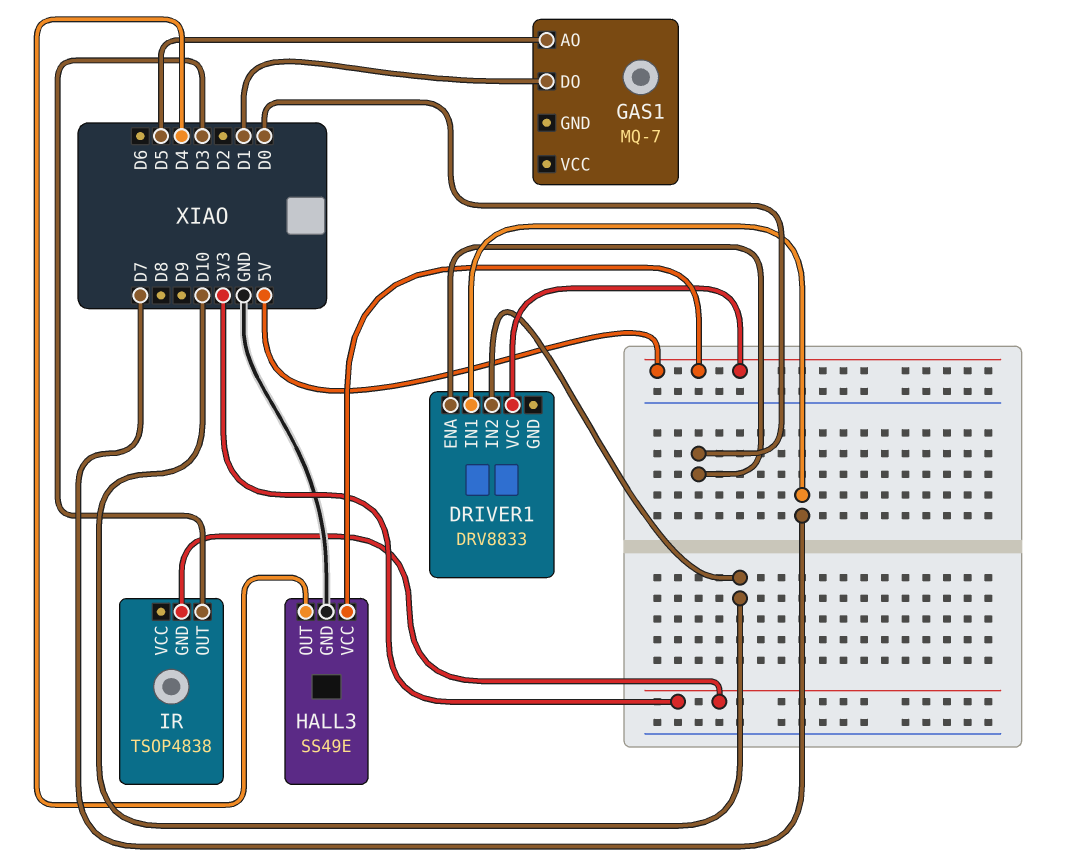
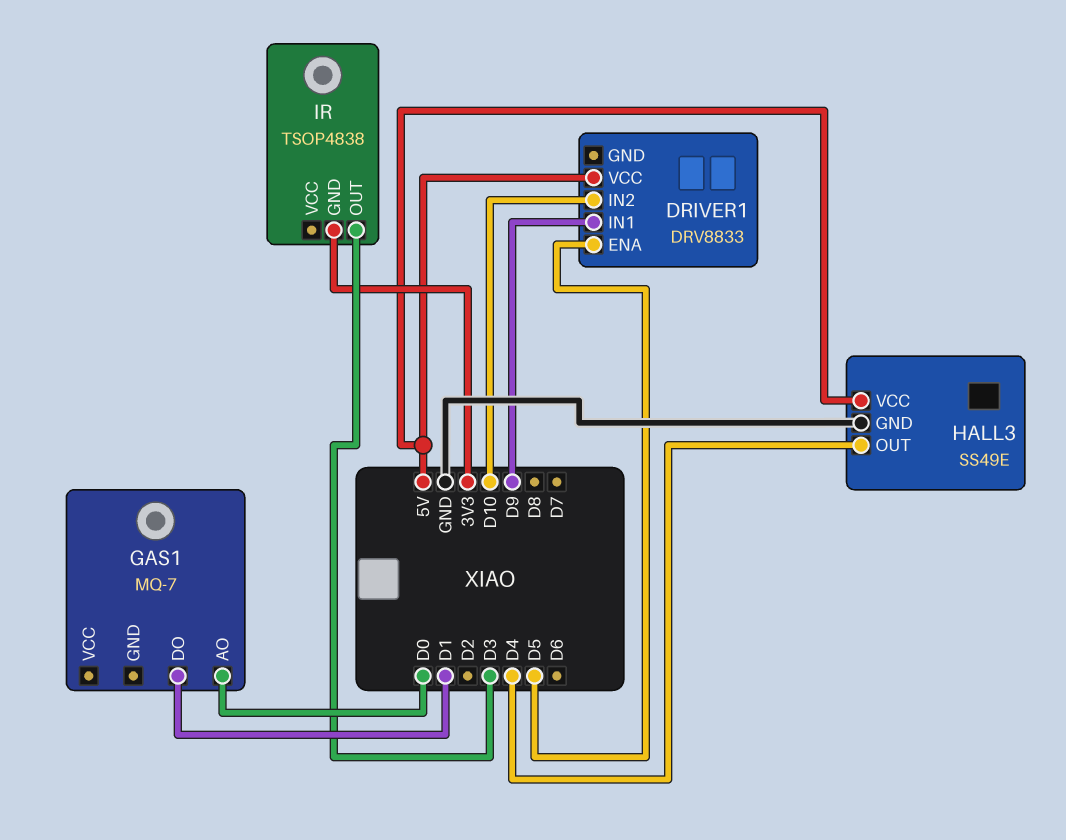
DRIVER1 pin ENA: D0 -> D5
DRIVER1 pin IN1: D7 -> D9
GAS1 pin AO: D5 -> D0

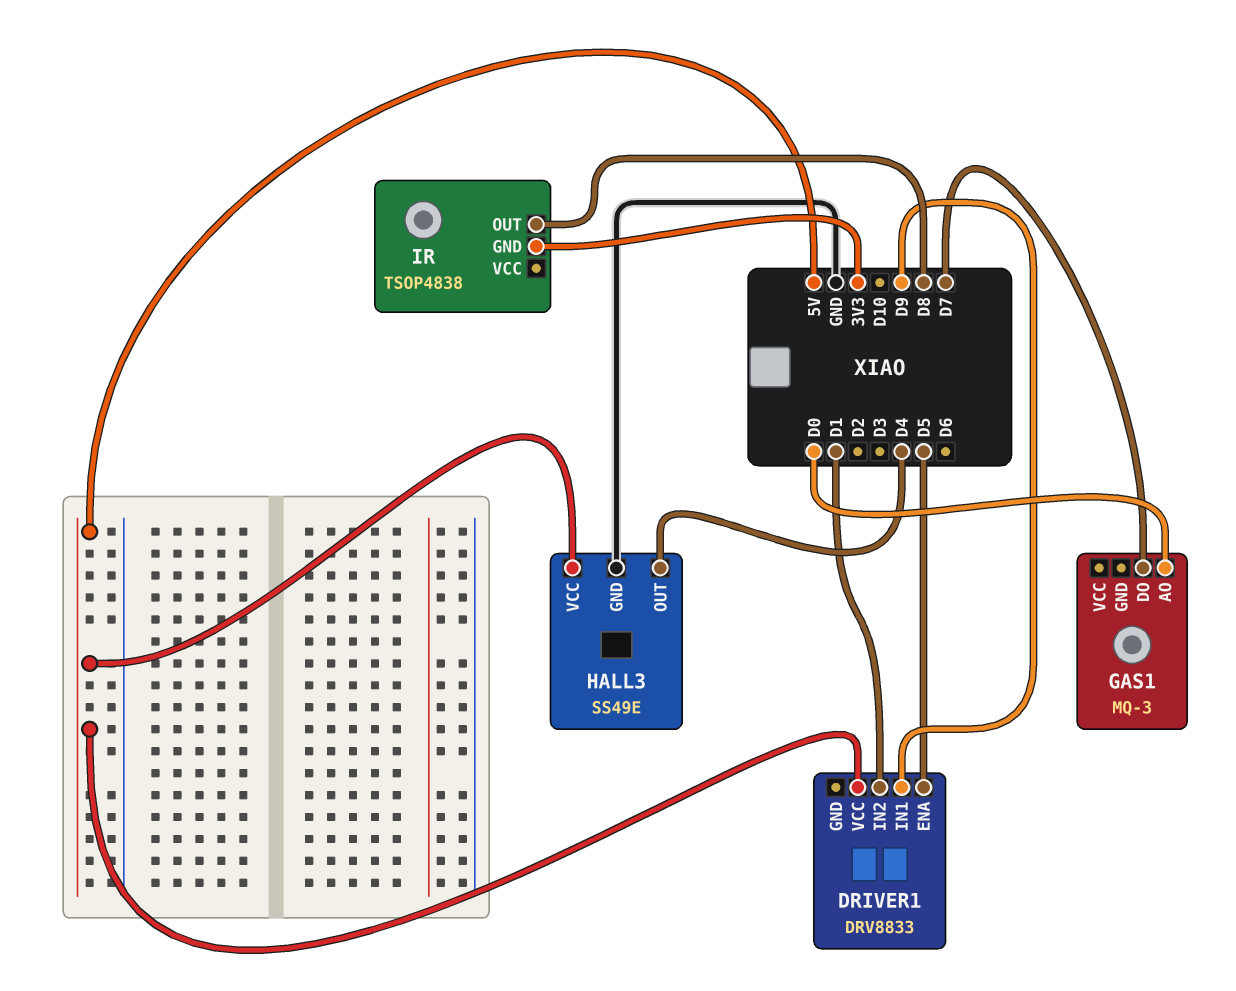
DRIVER1 pin IN2: D10 -> D1
GAS1: MQ-7 -> MQ-3
GAS1 pin DO: D1 -> D7
IR pin OUT: D3 -> D8

